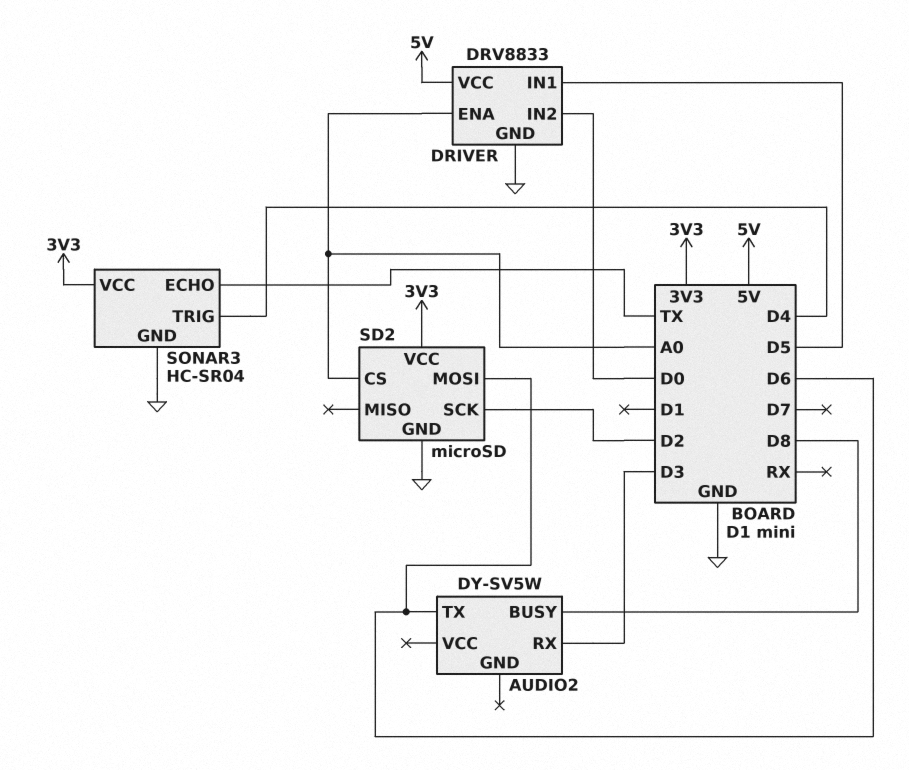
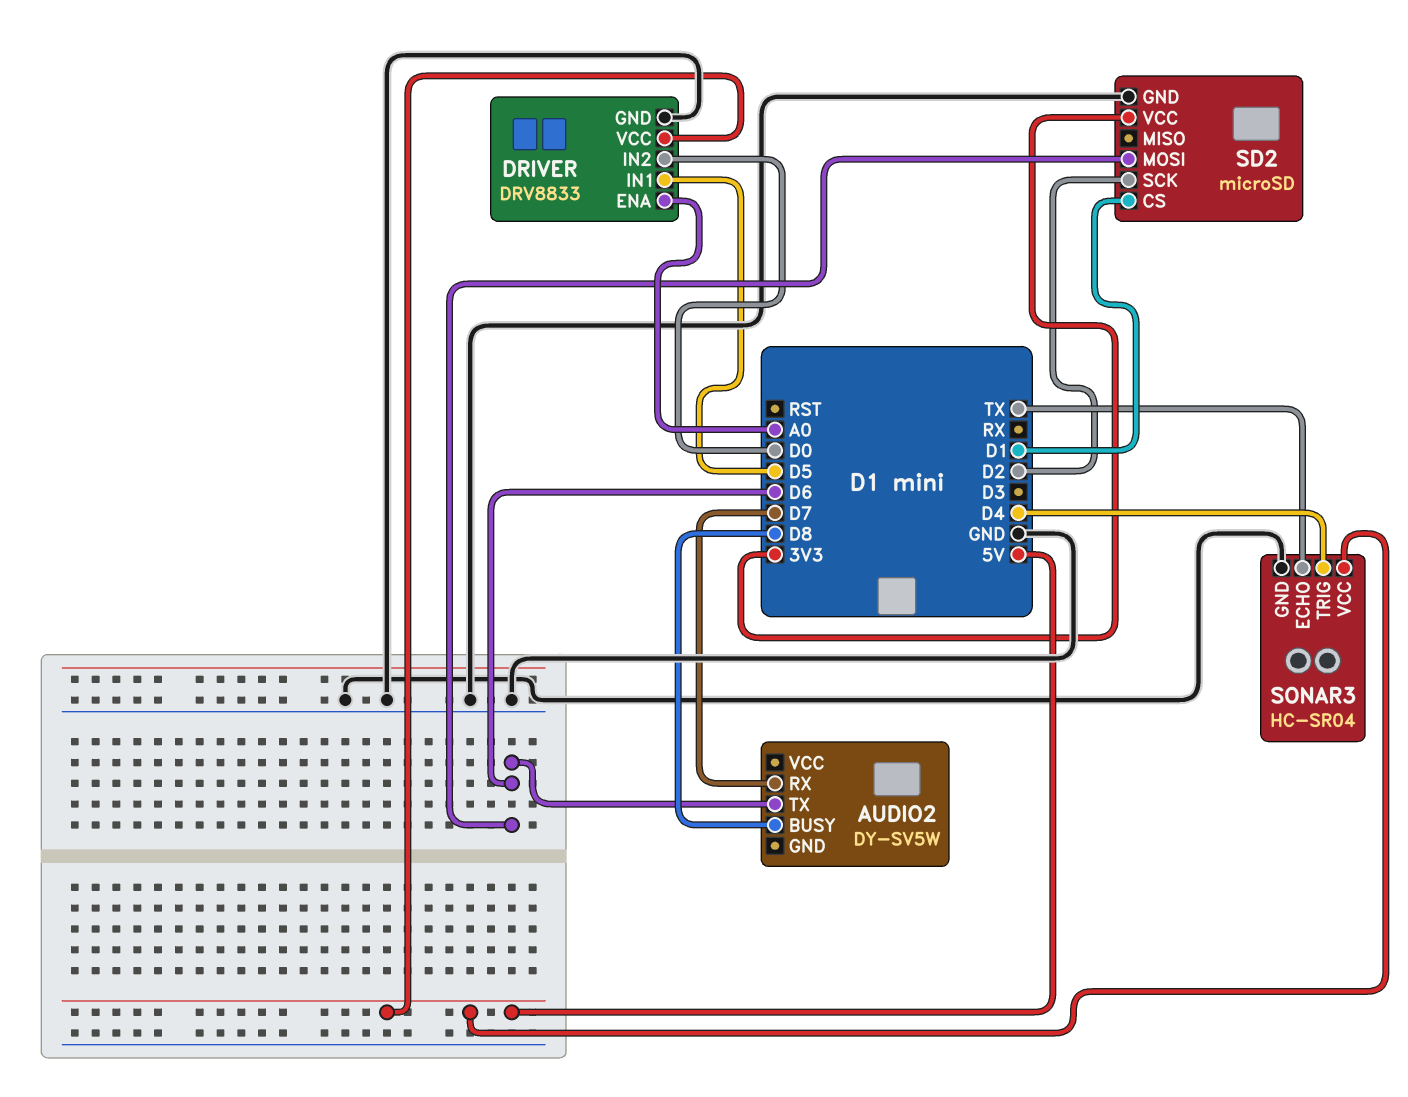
AUDIO2 pin RX: D3 -> D7
SD2 pin CS: A0 -> D1
SONAR3 pin VCC: 3V3 -> 5V

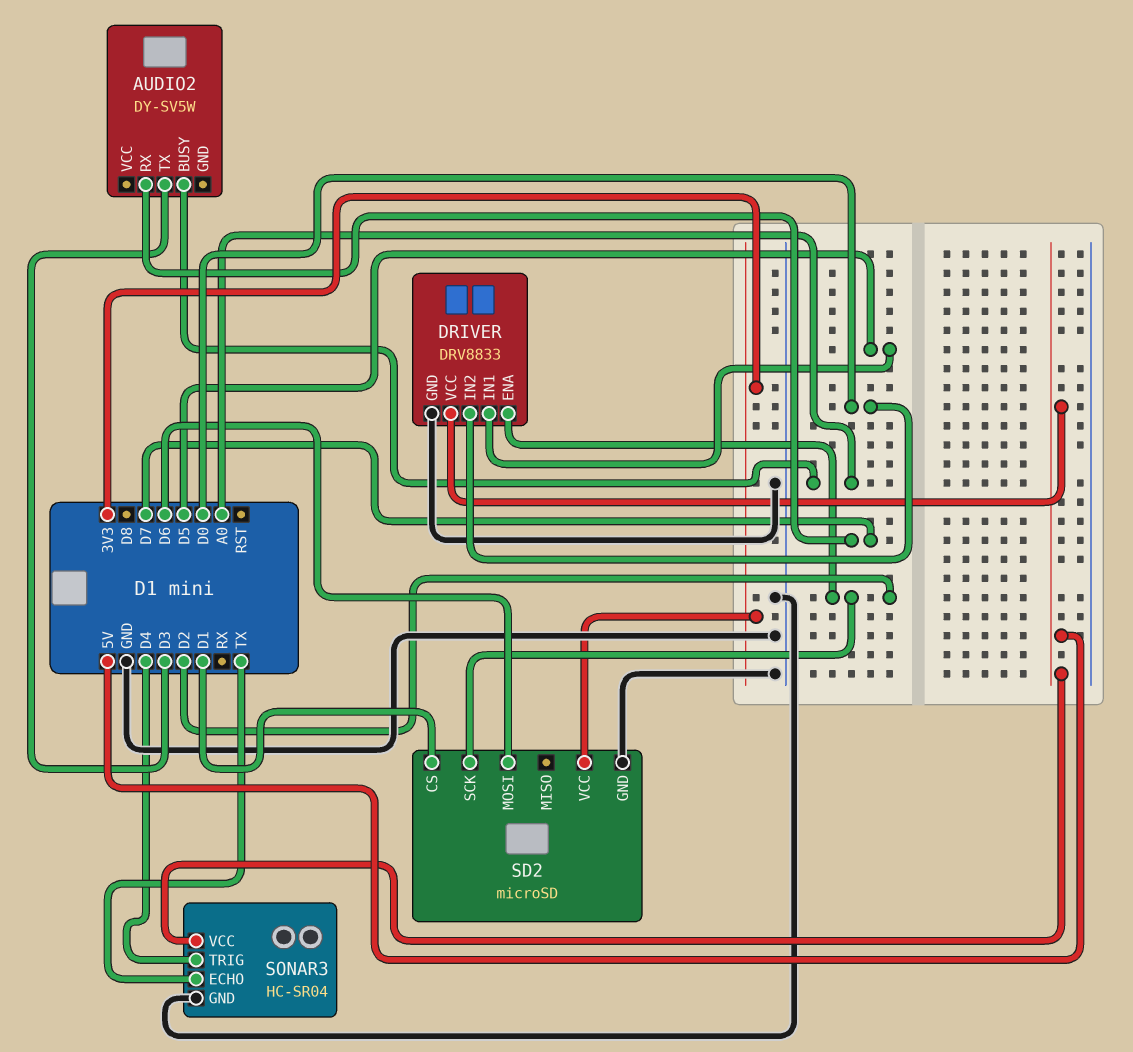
AUDIO2 pin BUSY: D8 -> A0
AUDIO2 pin TX: D6 -> D3
DRIVER pin ENA: A0 -> D2

